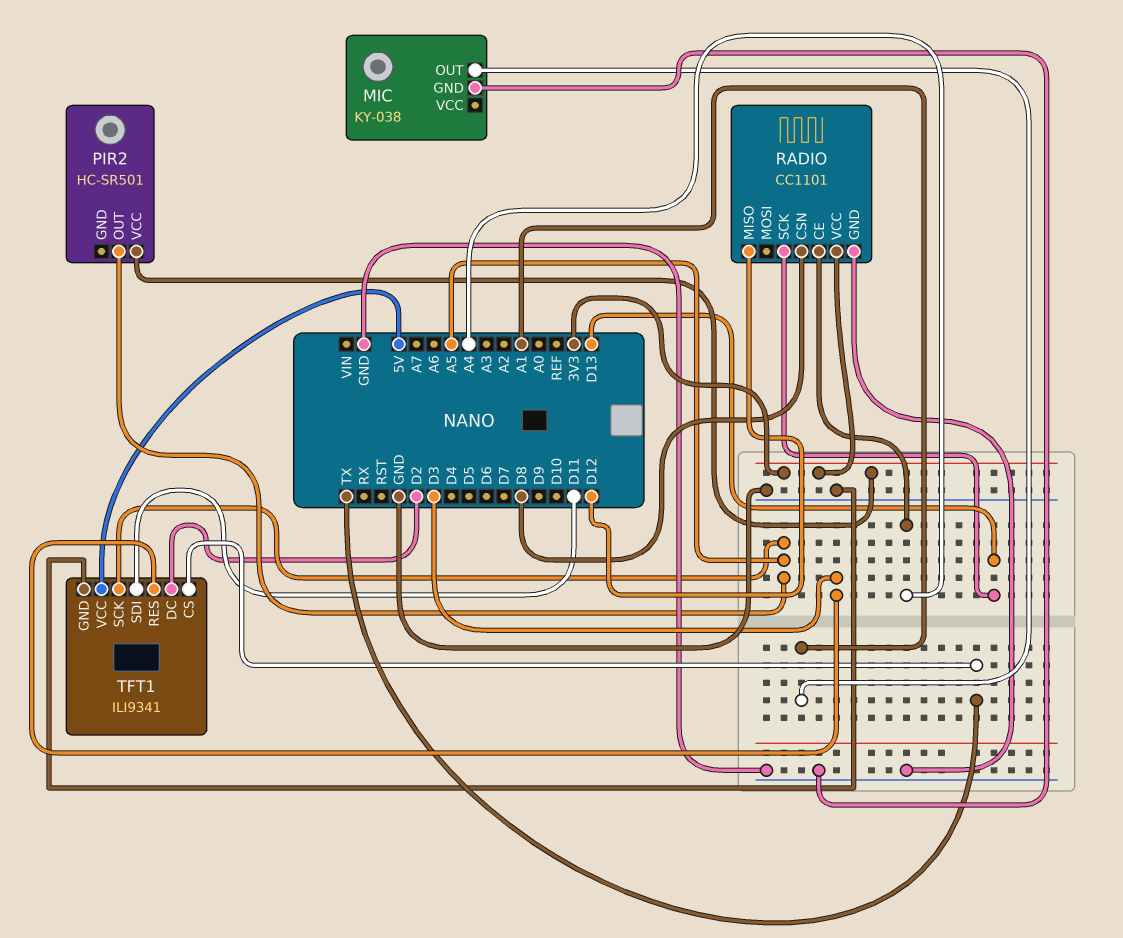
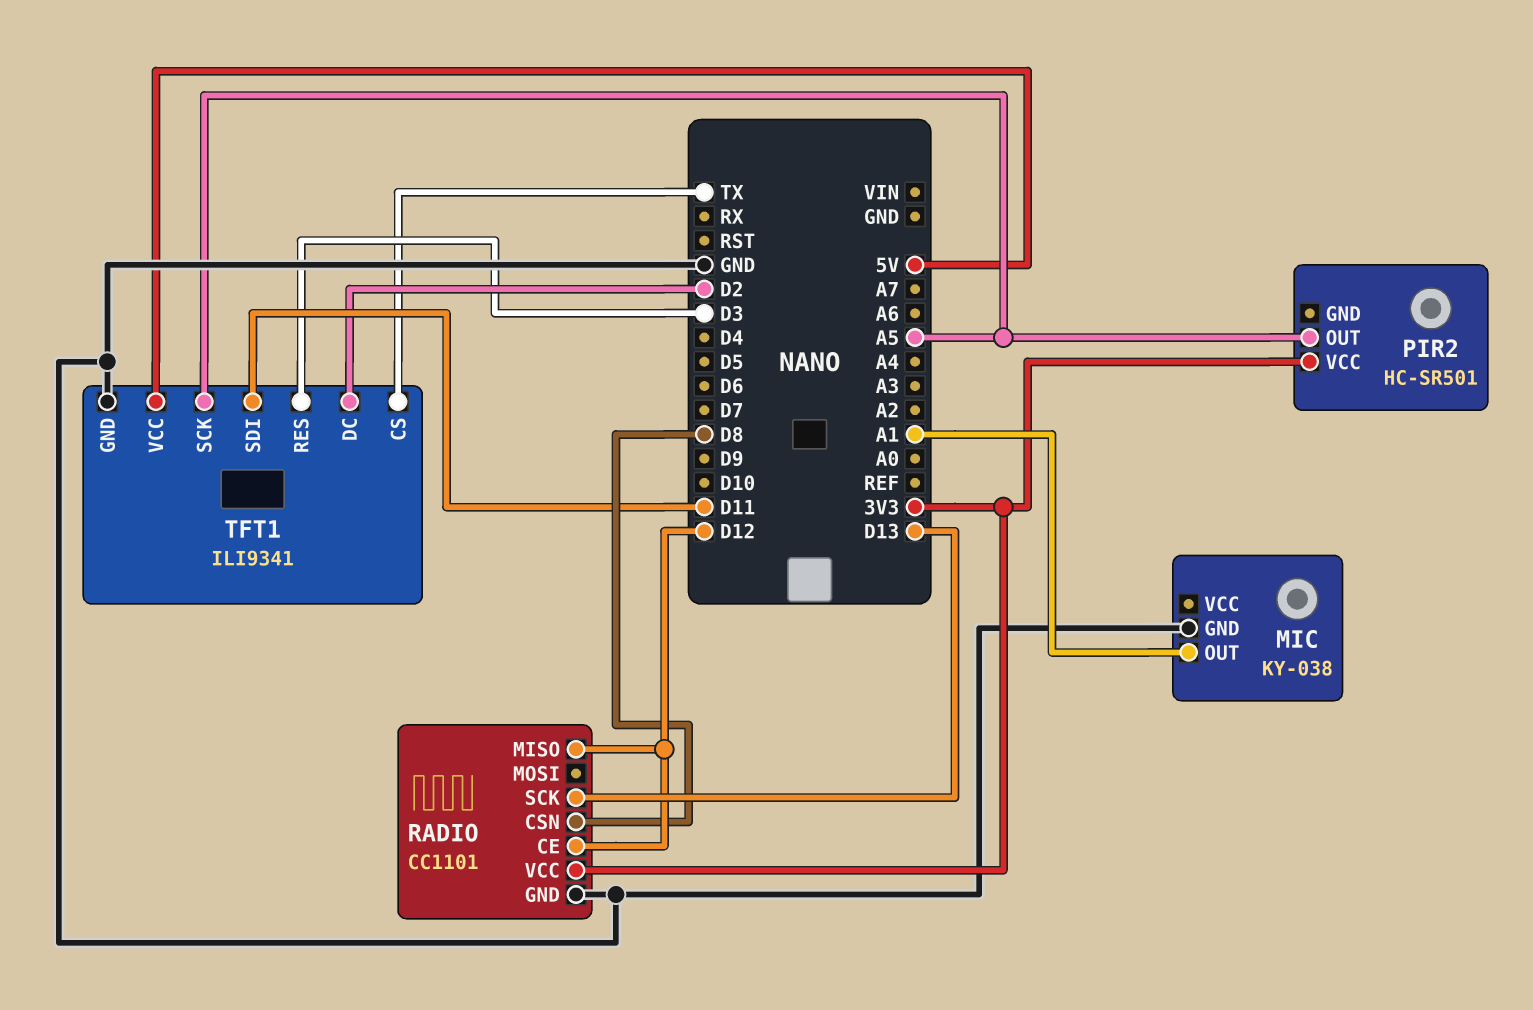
RADIO pin CE: A4 -> D12

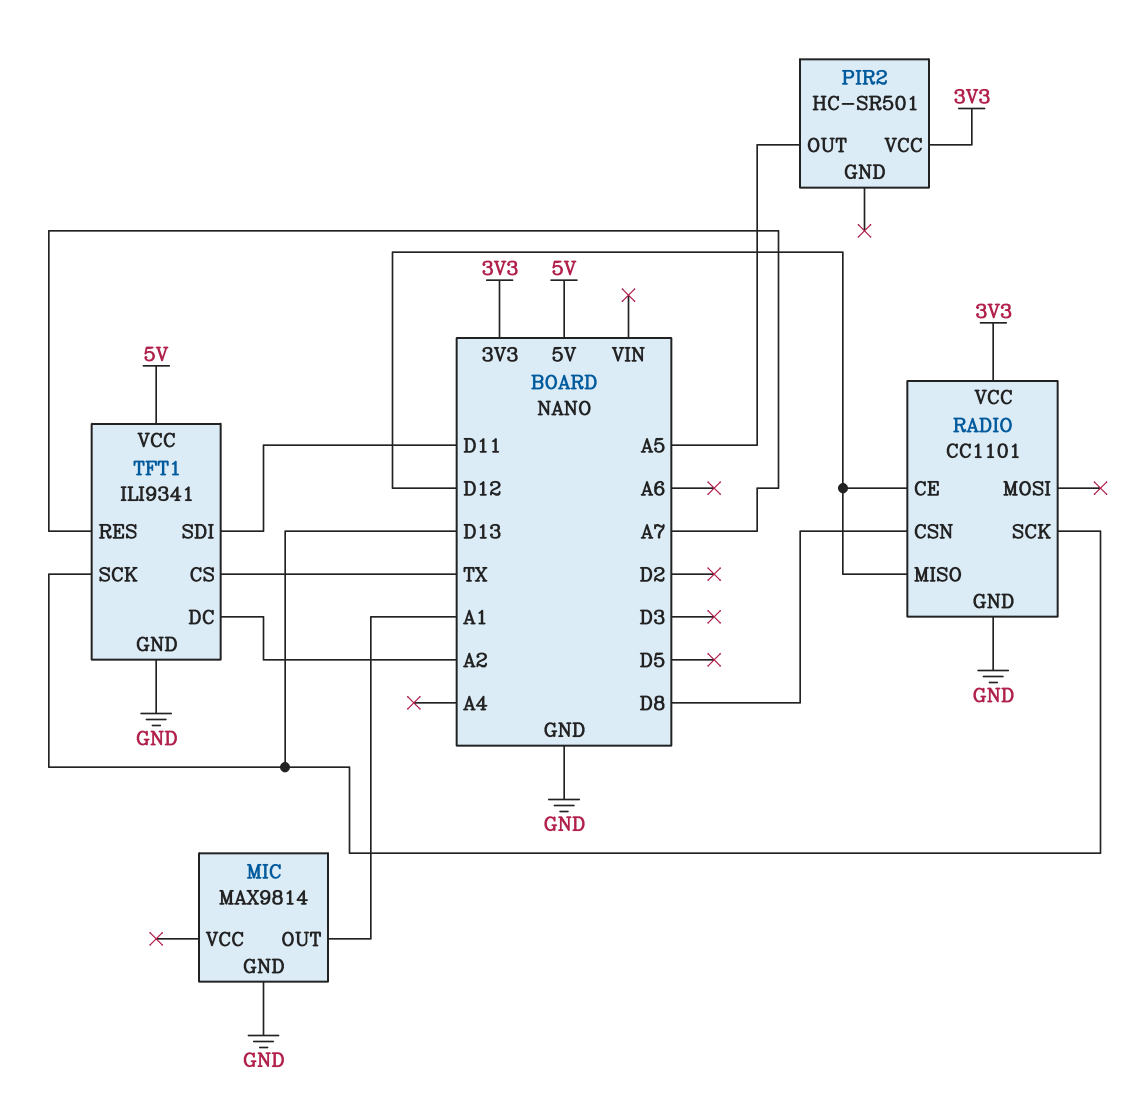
MIC: KY-038 -> MAX9814
TFT1 pin DC: D2 -> A2
TFT1 pin RES: D3 -> A7
TFT1 pin SCK: A5 -> D13

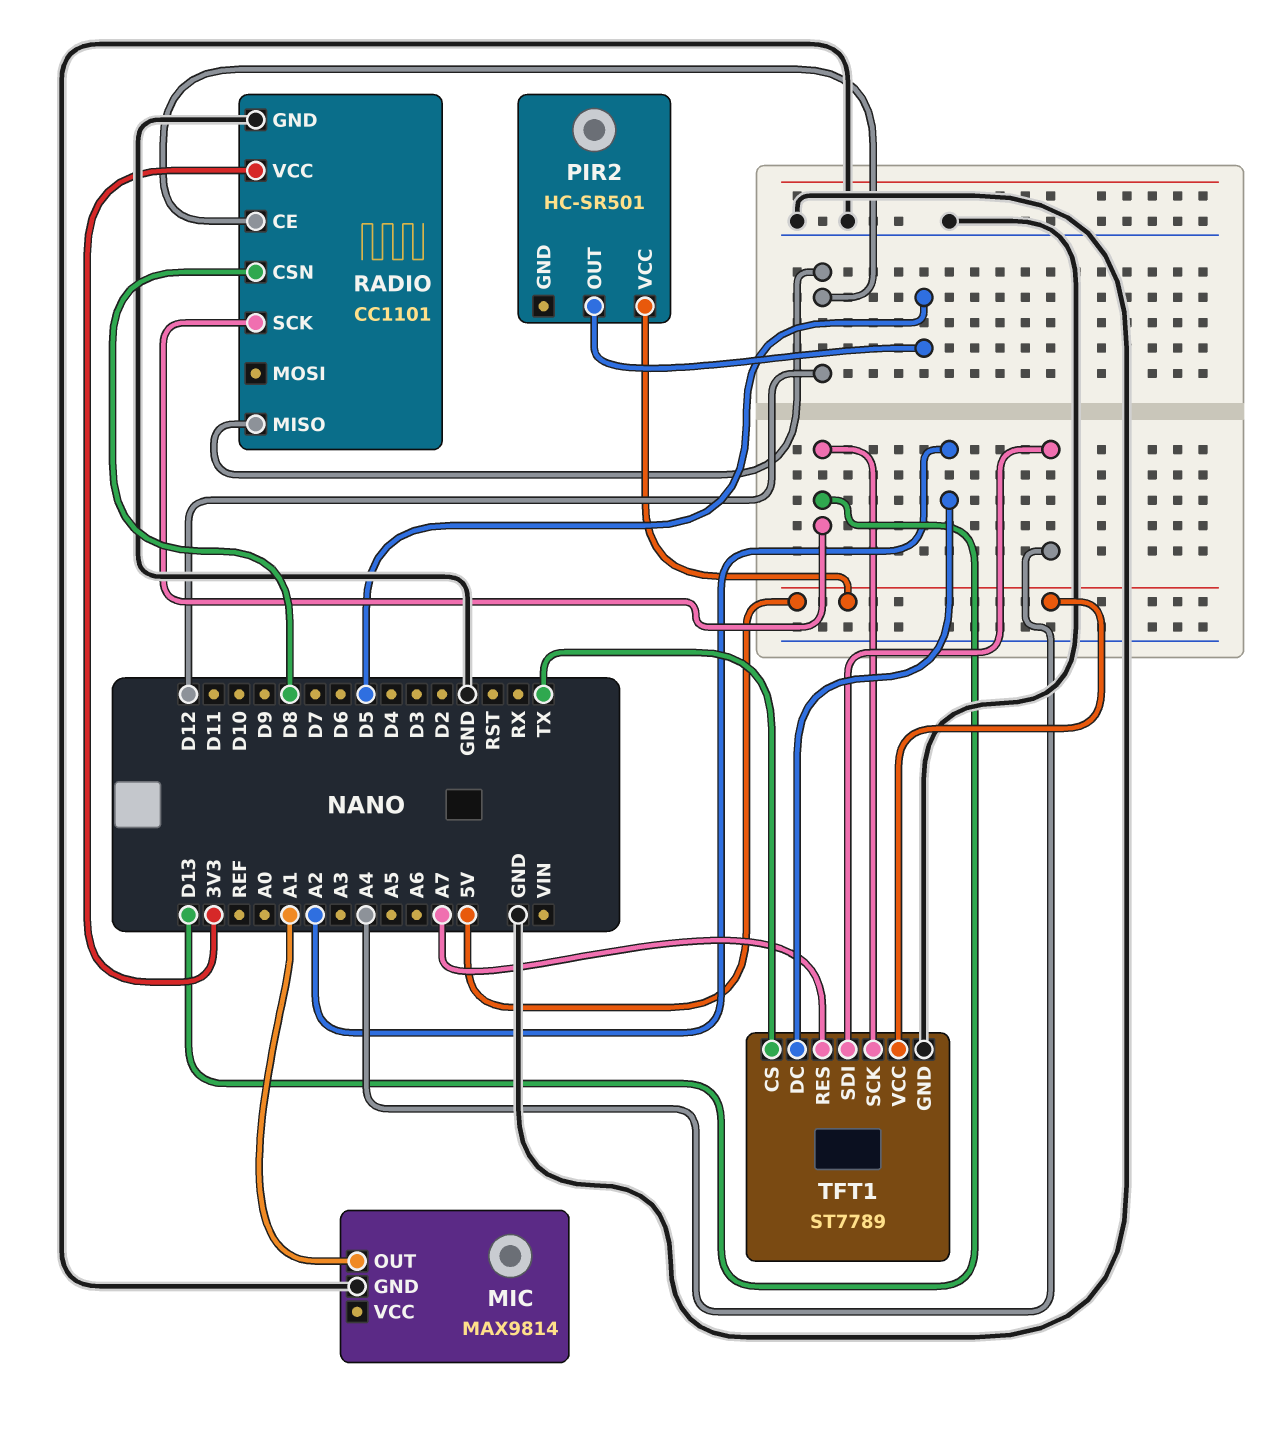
PIR2 pin OUT: A5 -> D5
PIR2 pin VCC: 3V3 -> 5V
TFT1: ILI9341 -> ST7789
TFT1 pin SDI: D11 -> A4

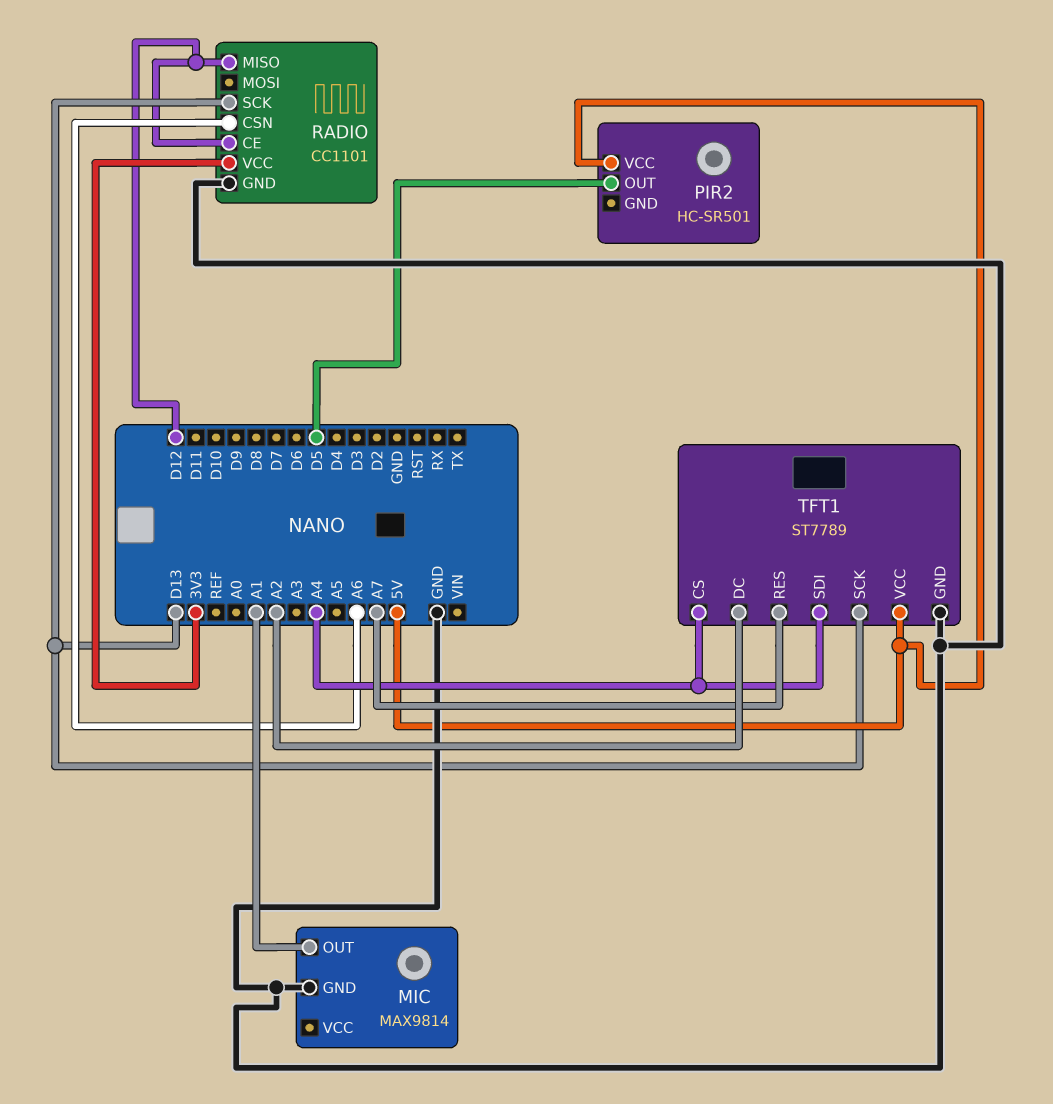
RADIO pin CSN: D8 -> A6
TFT1 pin CS: TX -> A4

